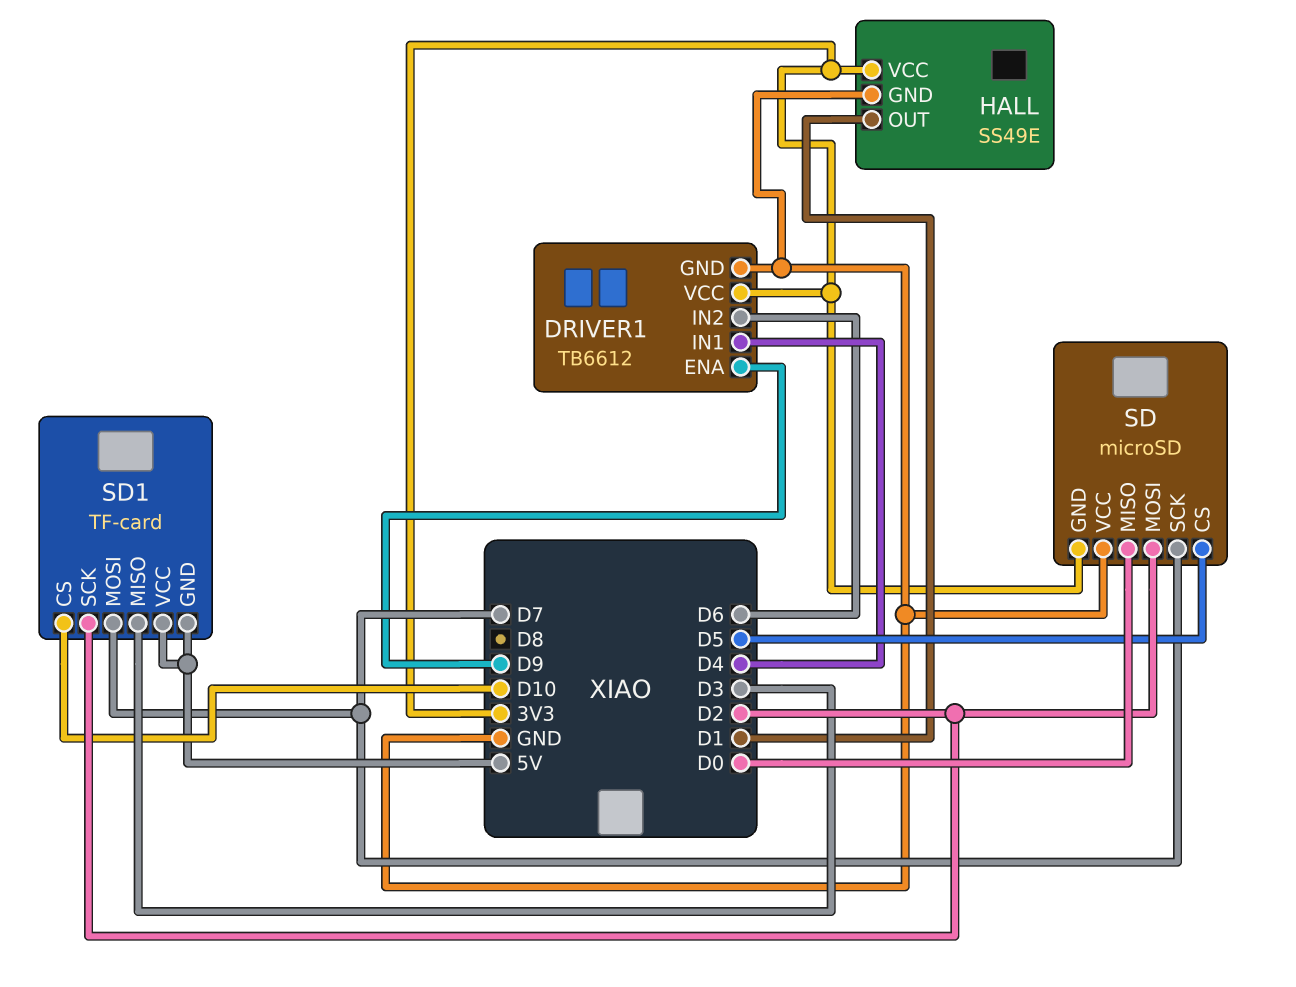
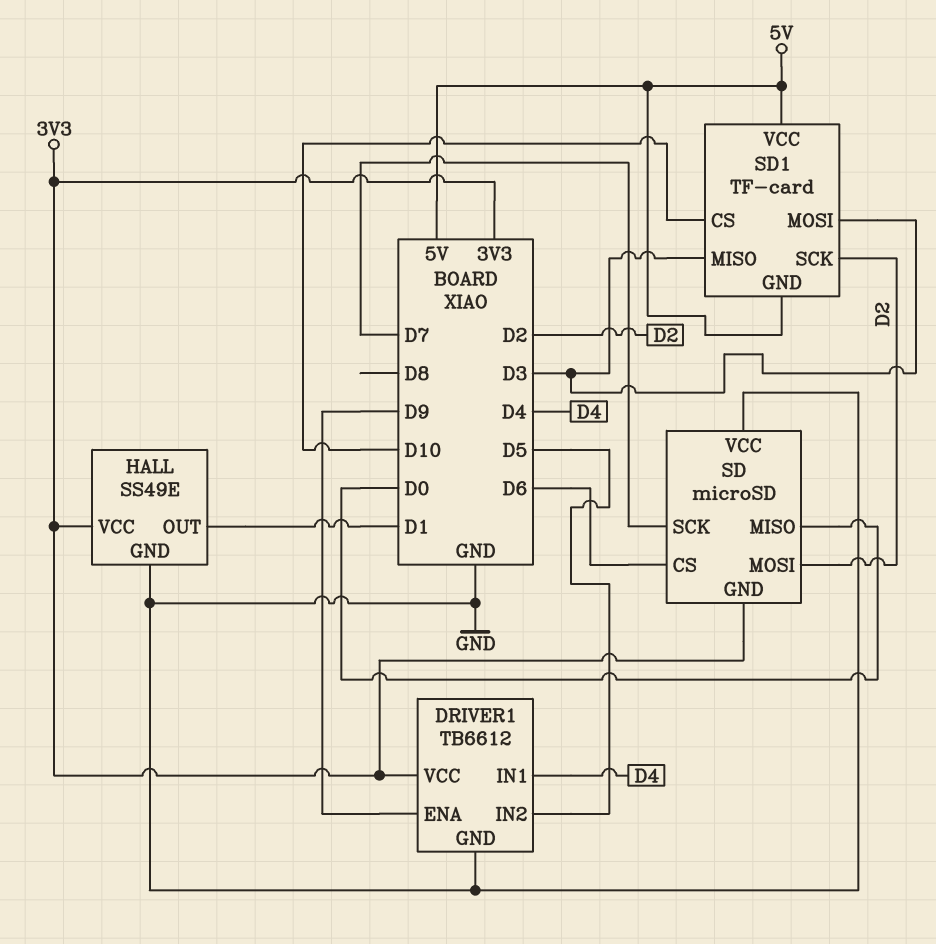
DRIVER1 pin IN2: D6 -> D5
SD pin CS: D5 -> D6
SD1 pin MOSI: D7 -> D3

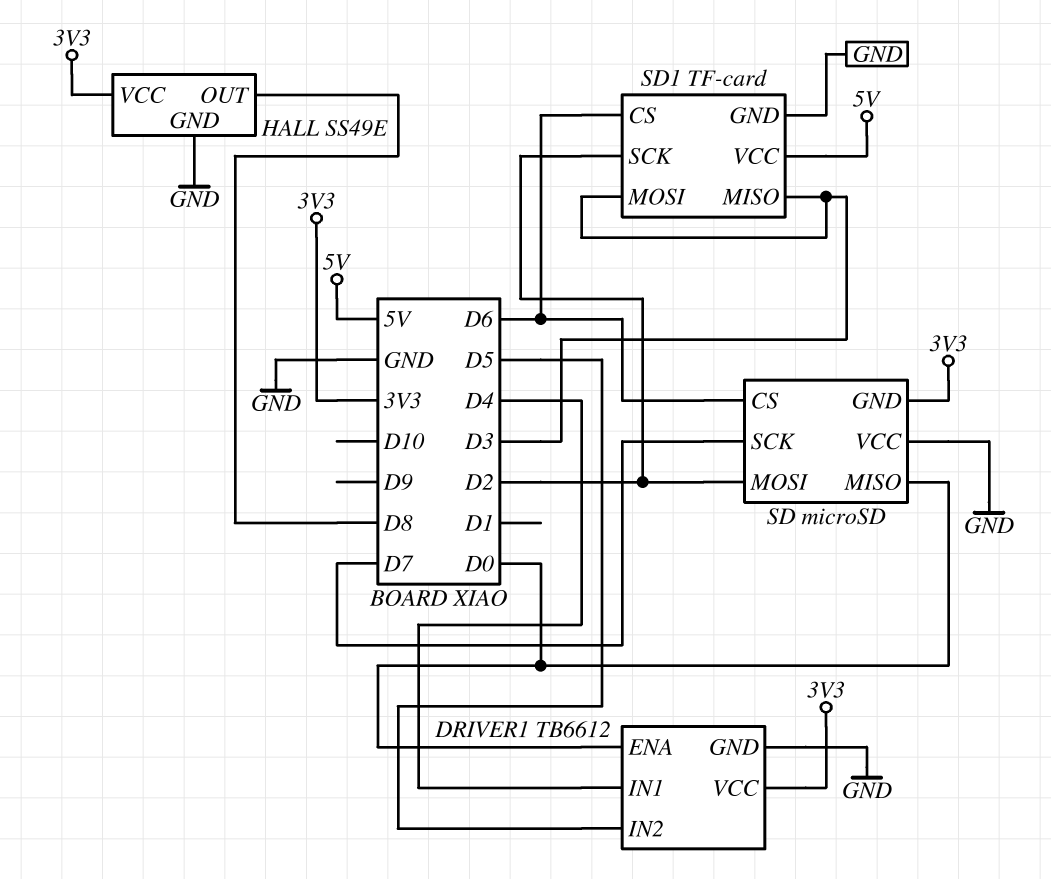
DRIVER1 pin ENA: D9 -> D0
HALL pin OUT: D1 -> D8
SD1 pin CS: D10 -> D6
SD1 pin GND: 5V -> GND

